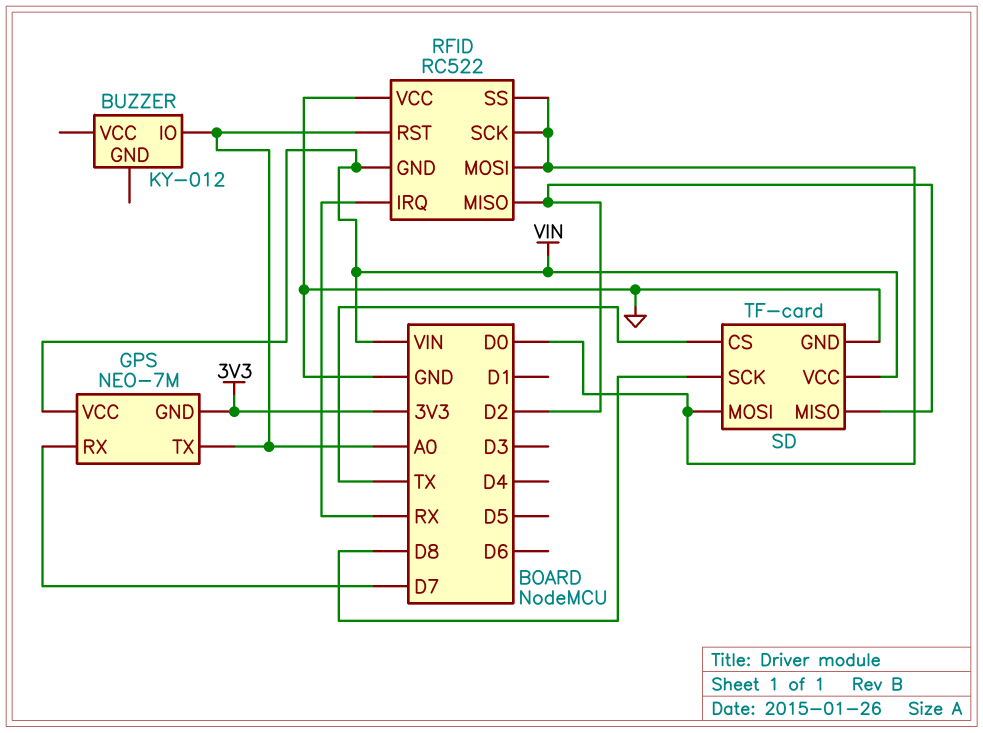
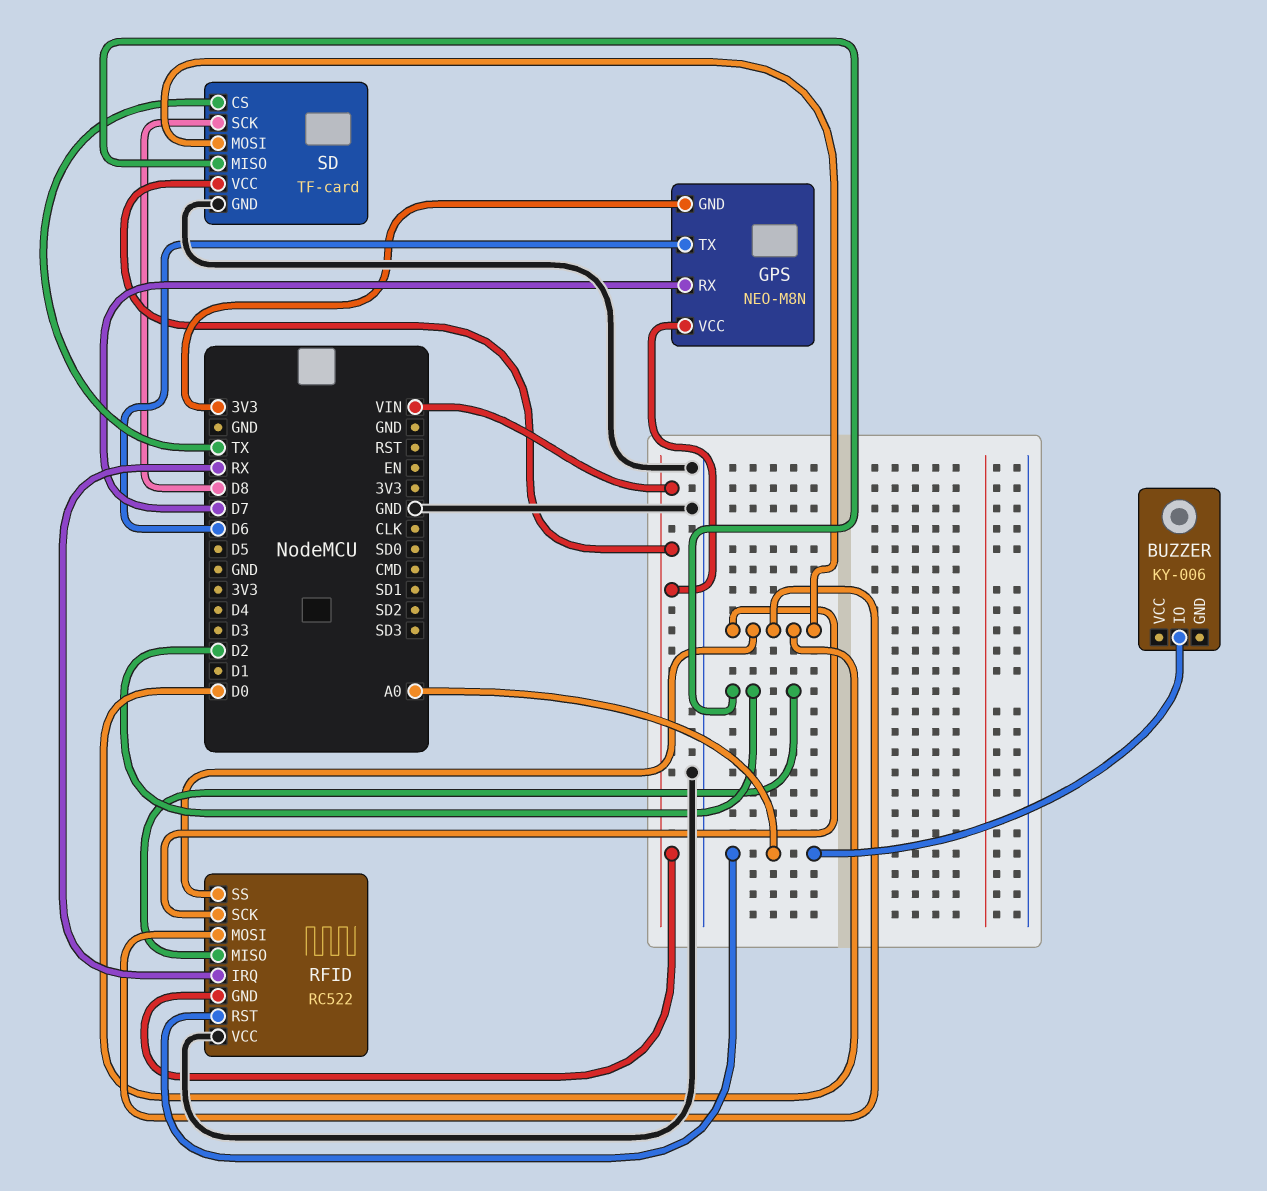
BUZZER: KY-012 -> KY-006
GPS: NEO-7M -> NEO-M8N
GPS pin TX: A0 -> D6

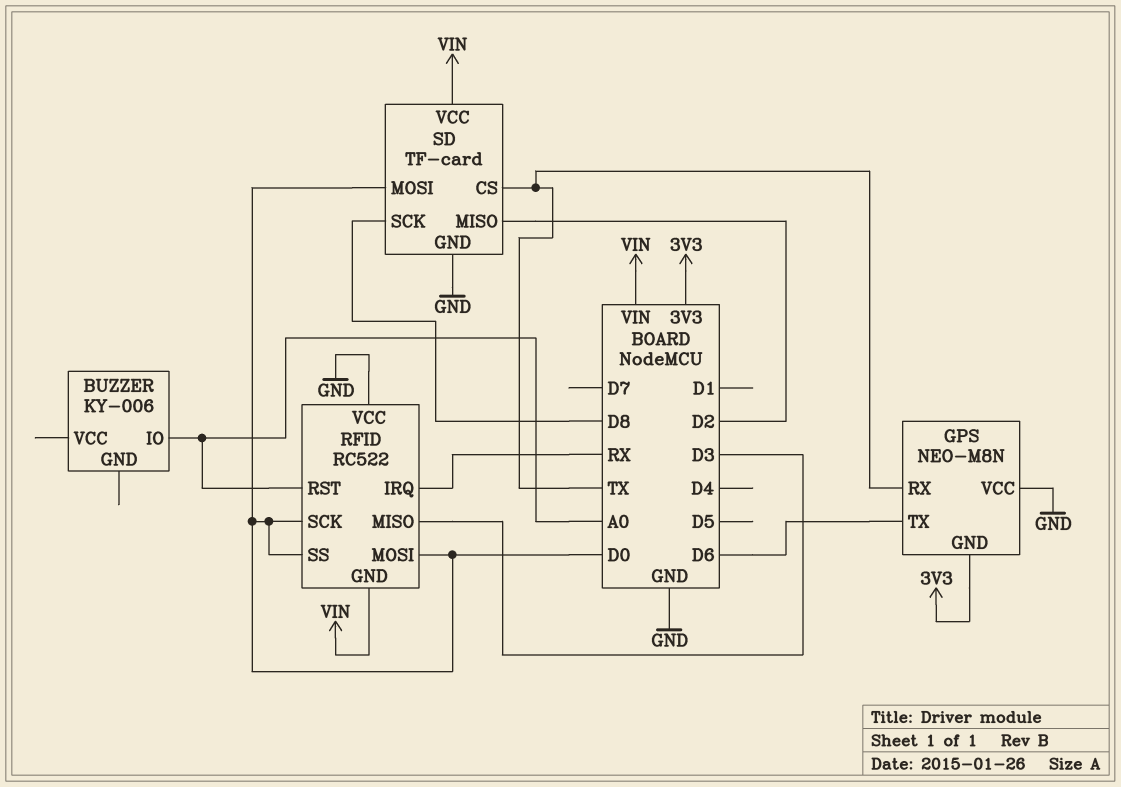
GPS pin RX: D7 -> TX
GPS pin VCC: VIN -> GND
RFID pin MISO: D2 -> D3

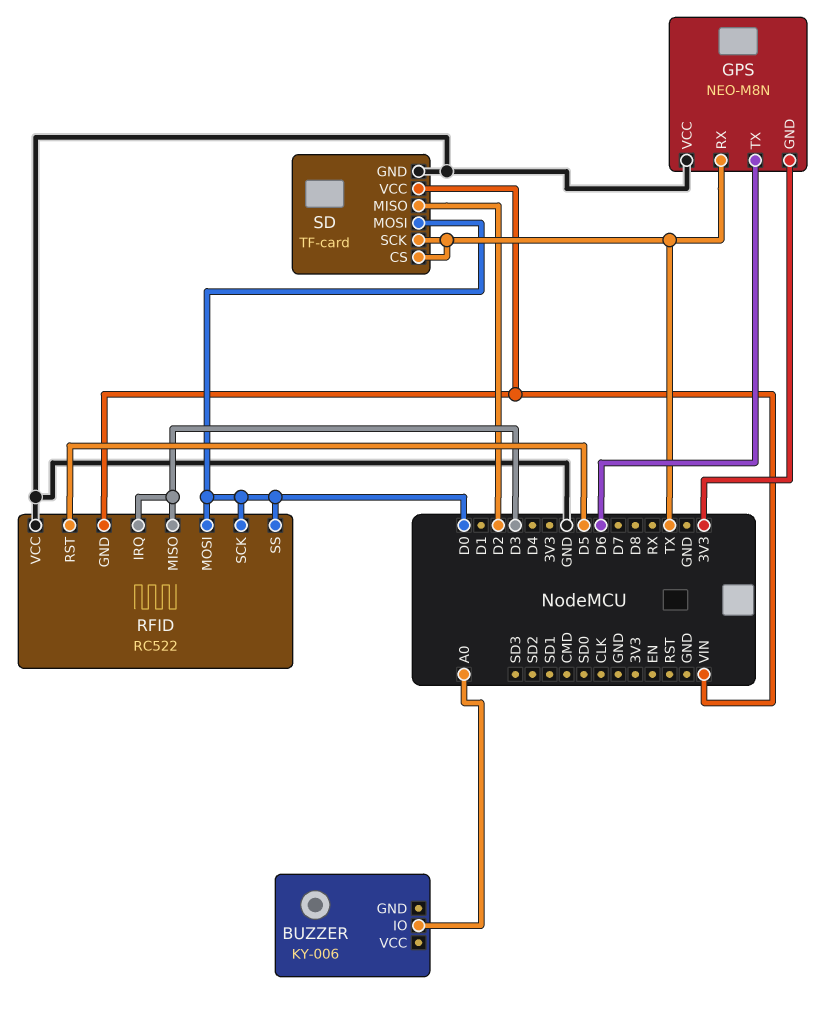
RFID pin IRQ: RX -> D3
RFID pin RST: A0 -> D5
SD pin SCK: D8 -> TX

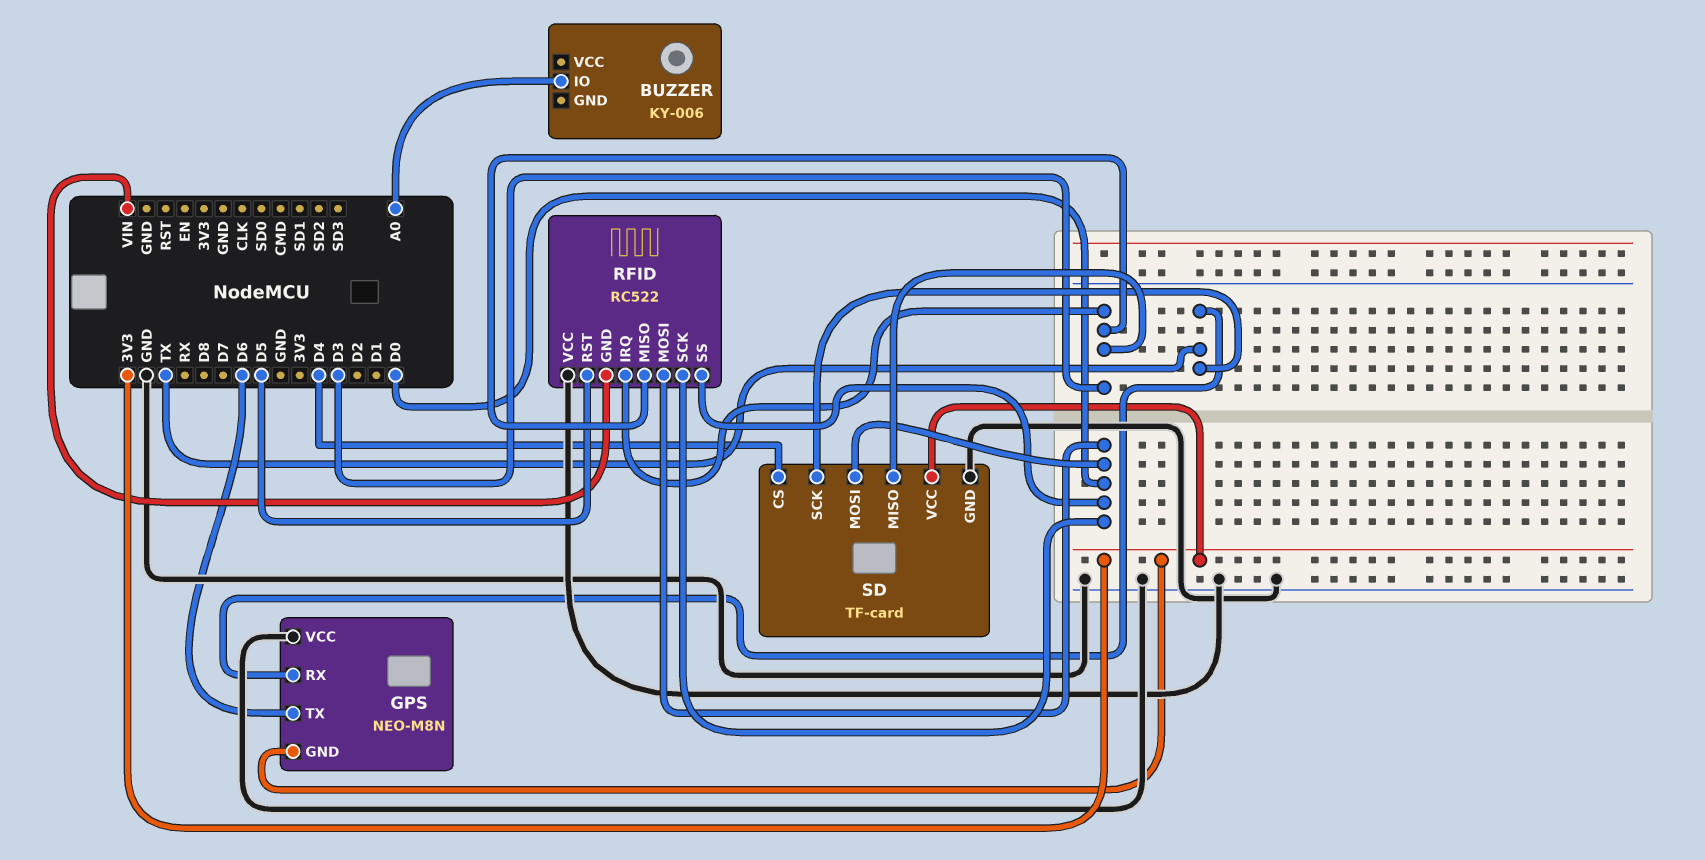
SD pin CS: TX -> D4
SD pin MISO: D2 -> D3
SD pin VCC: VIN -> 3V3

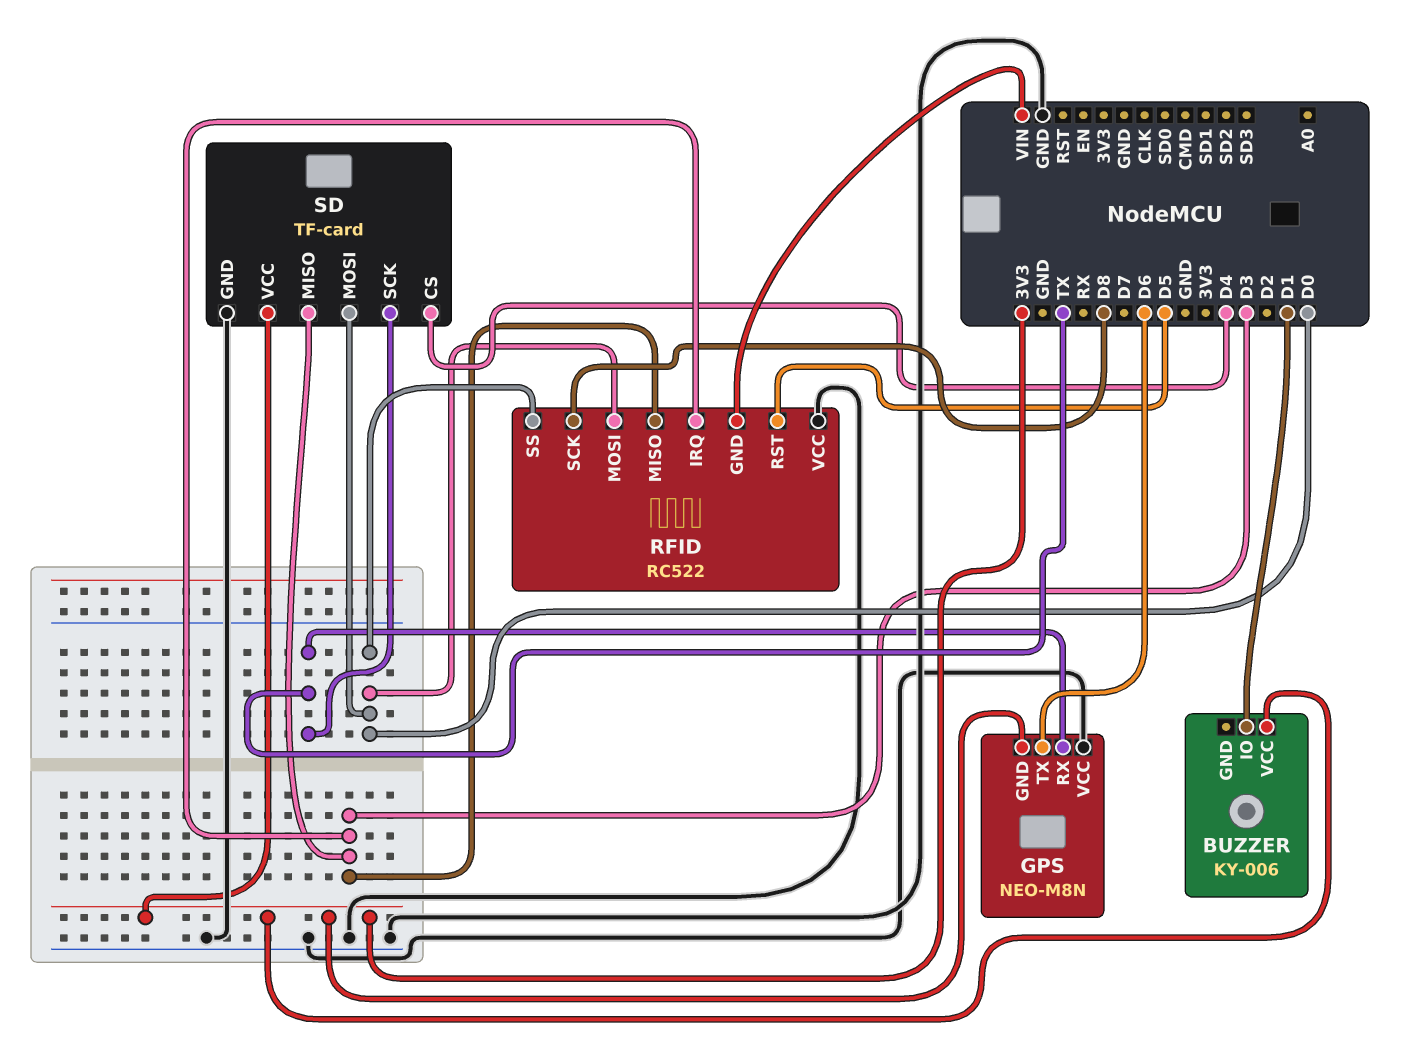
BUZZER pin IO: A0 -> D1
BUZZER pin VCC: none -> 3V3
RFID pin SCK: D0 -> D8

